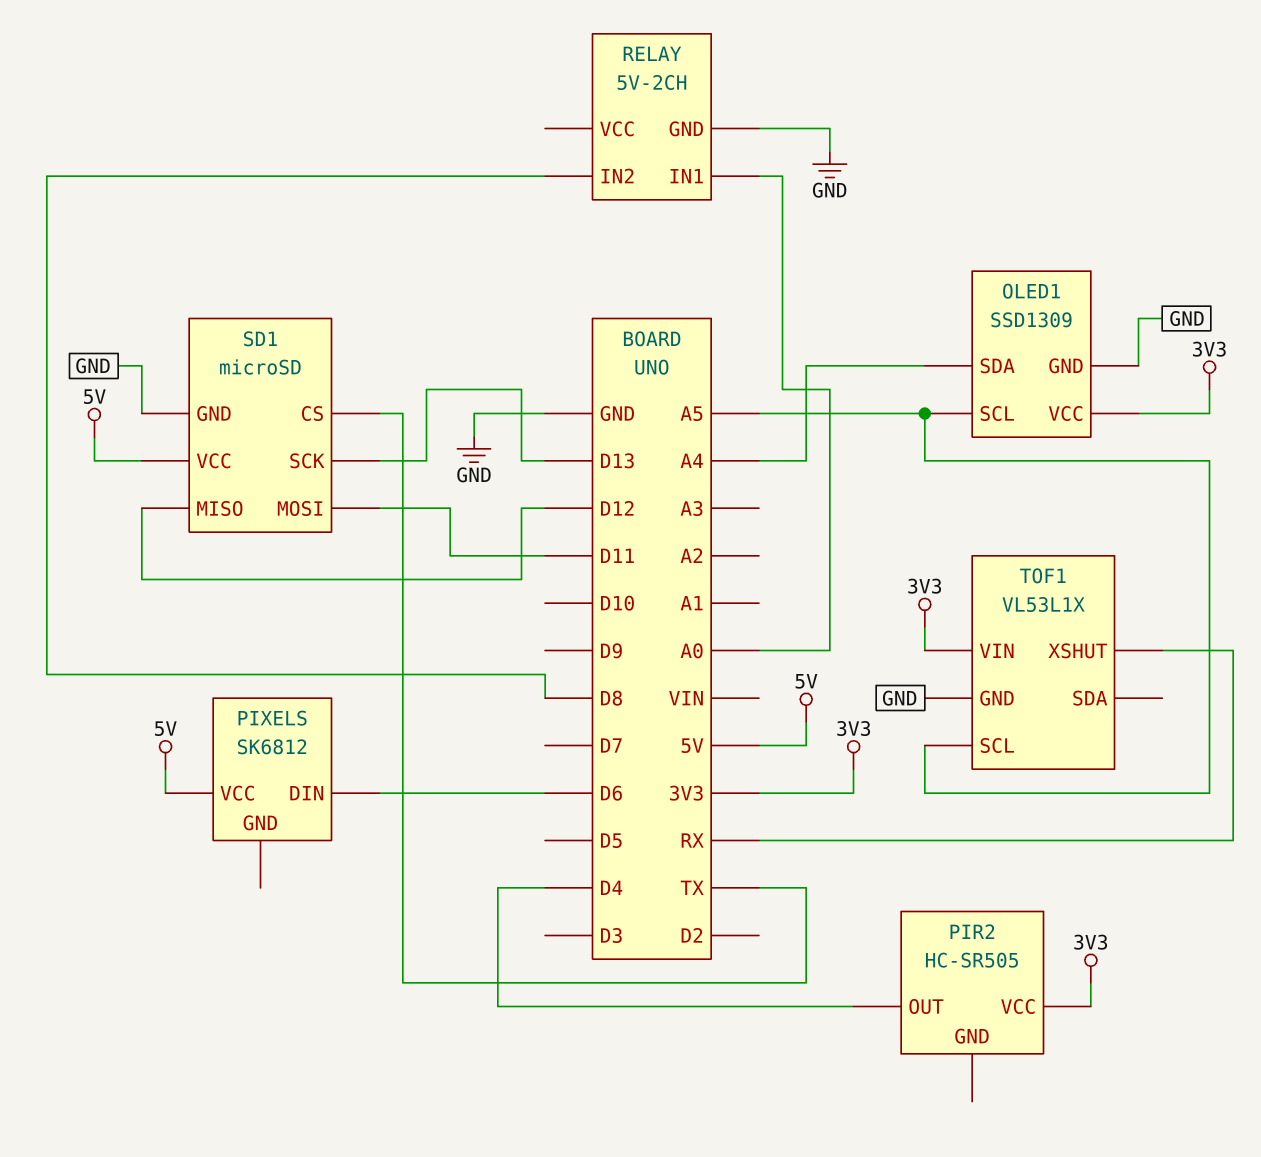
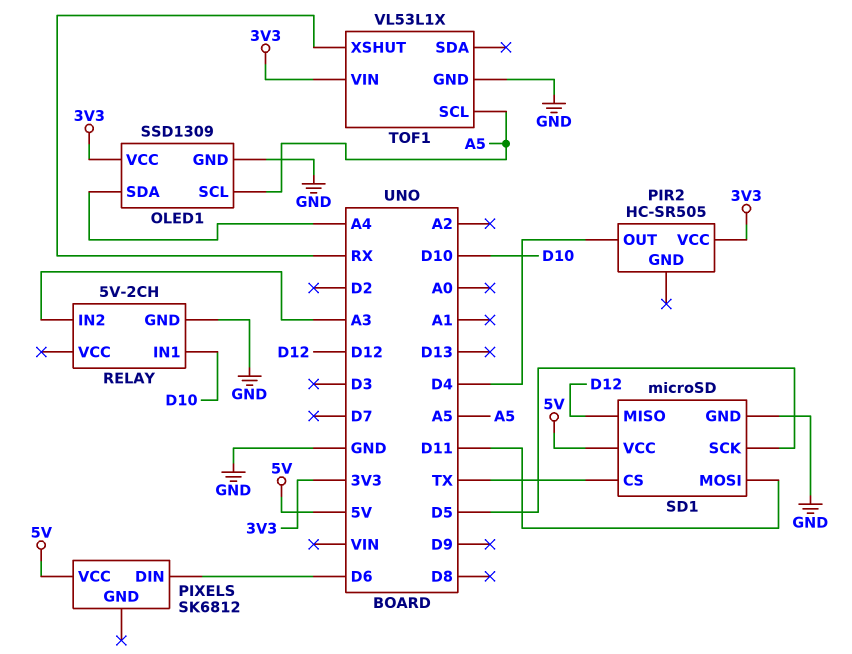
RELAY pin IN1: A0 -> D10
RELAY pin IN2: D8 -> A3
SD1 pin SCK: D13 -> D5

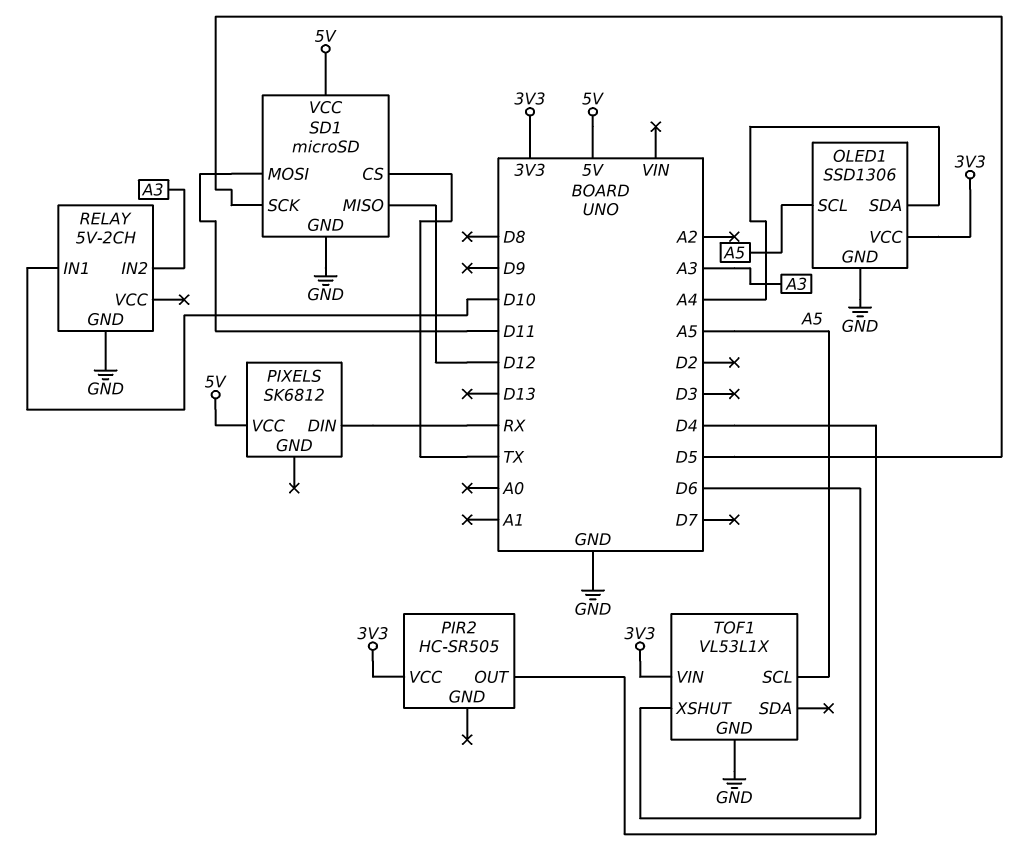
OLED1: SSD1309 -> SSD1306
PIXELS pin DIN: D6 -> RX
TOF1 pin XSHUT: RX -> D6

